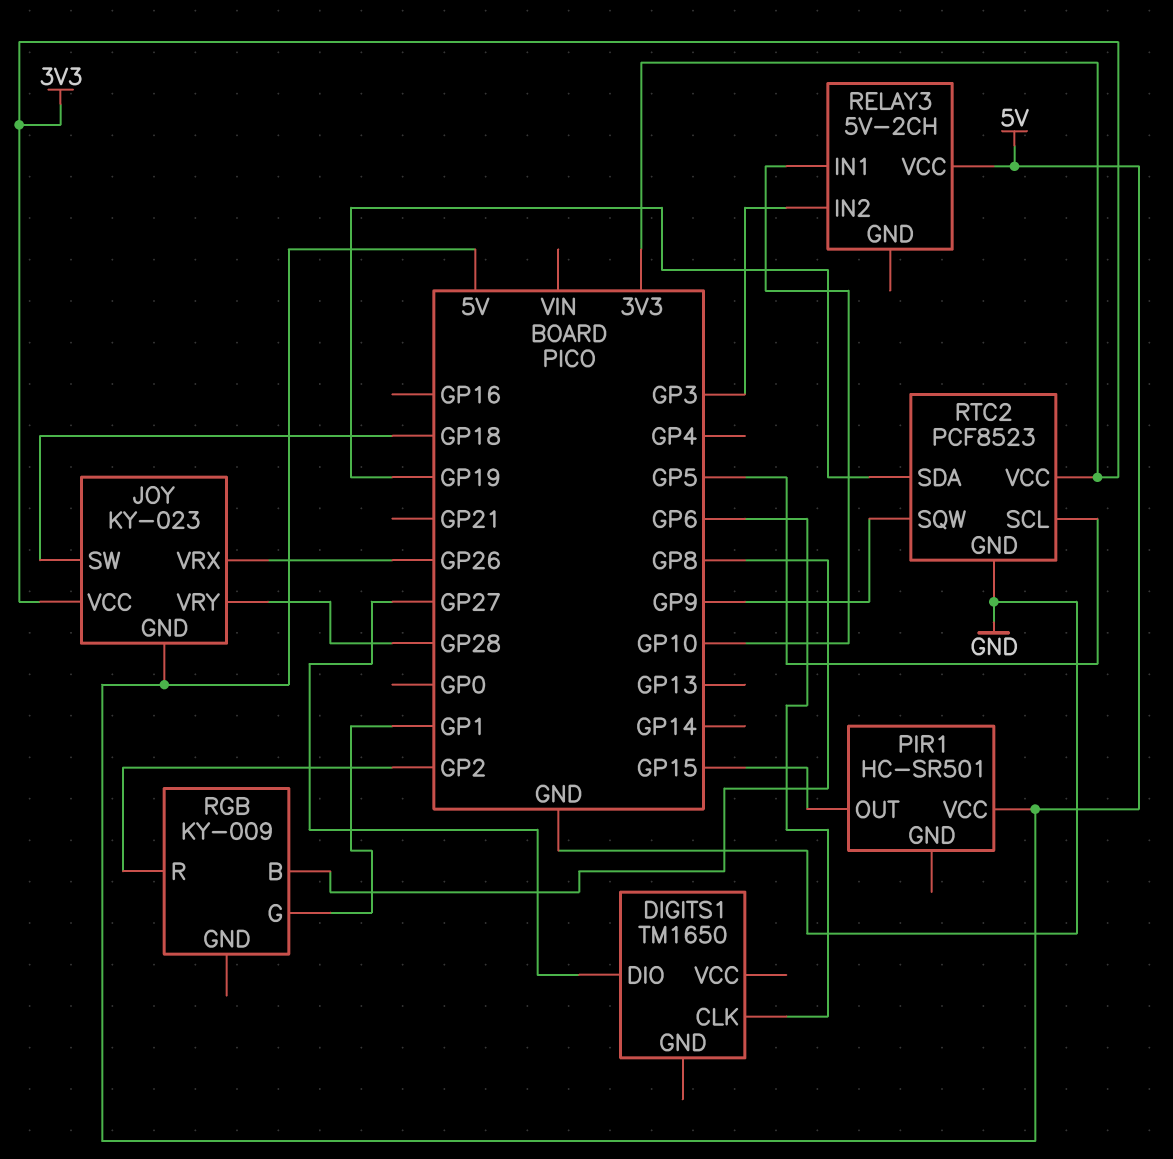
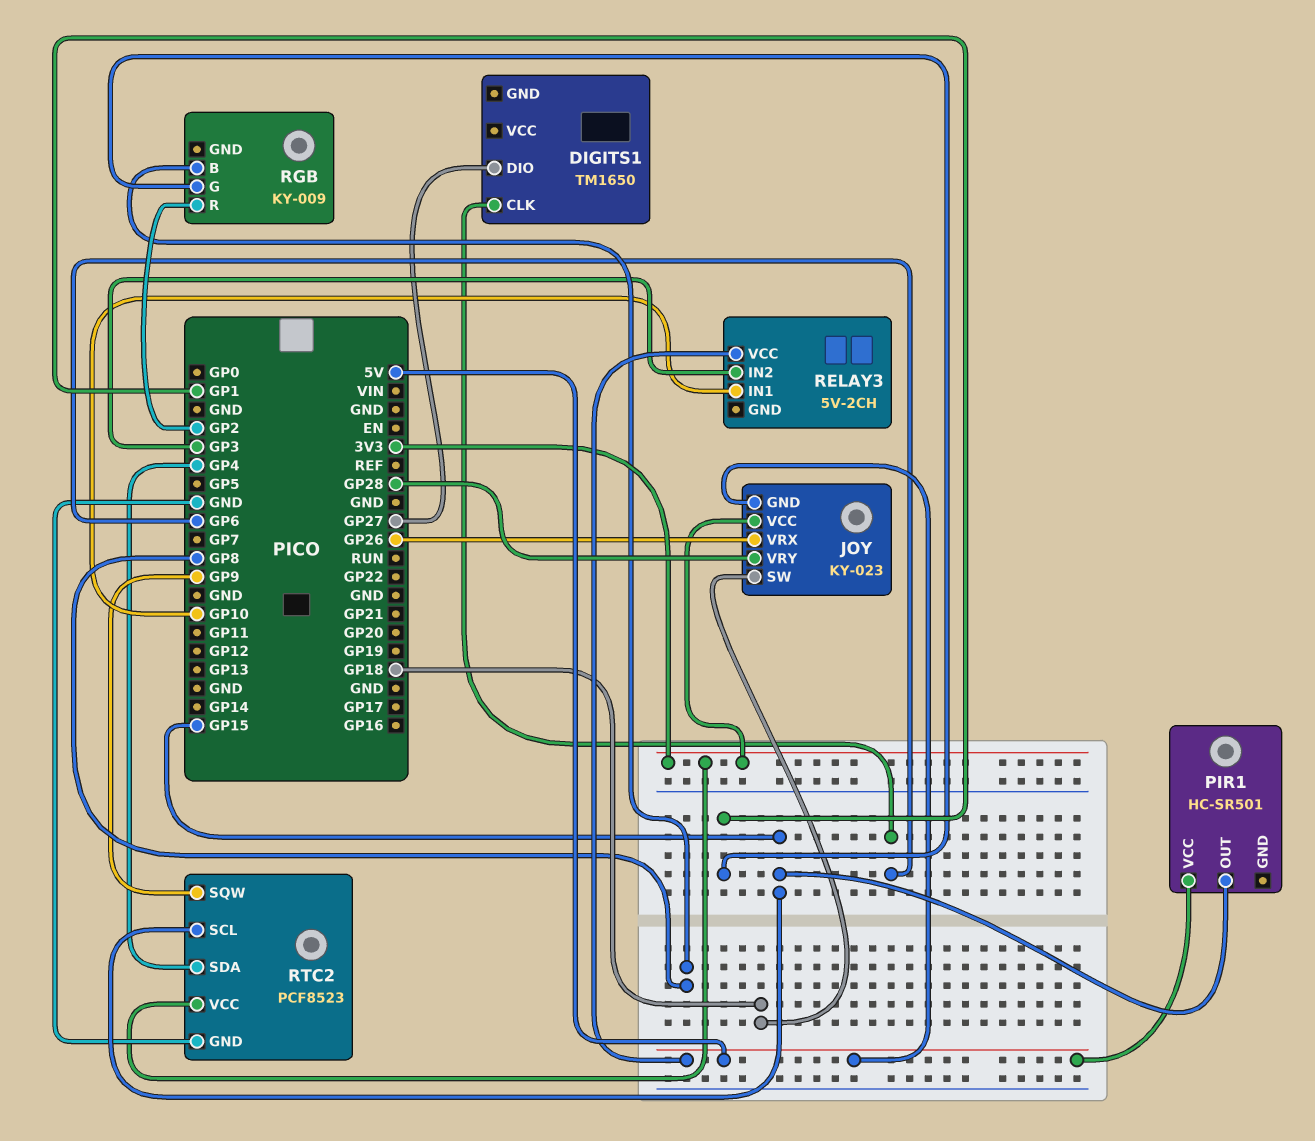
RTC2 pin SCL: GP5 -> GP15
RTC2 pin SDA: GP19 -> GP4

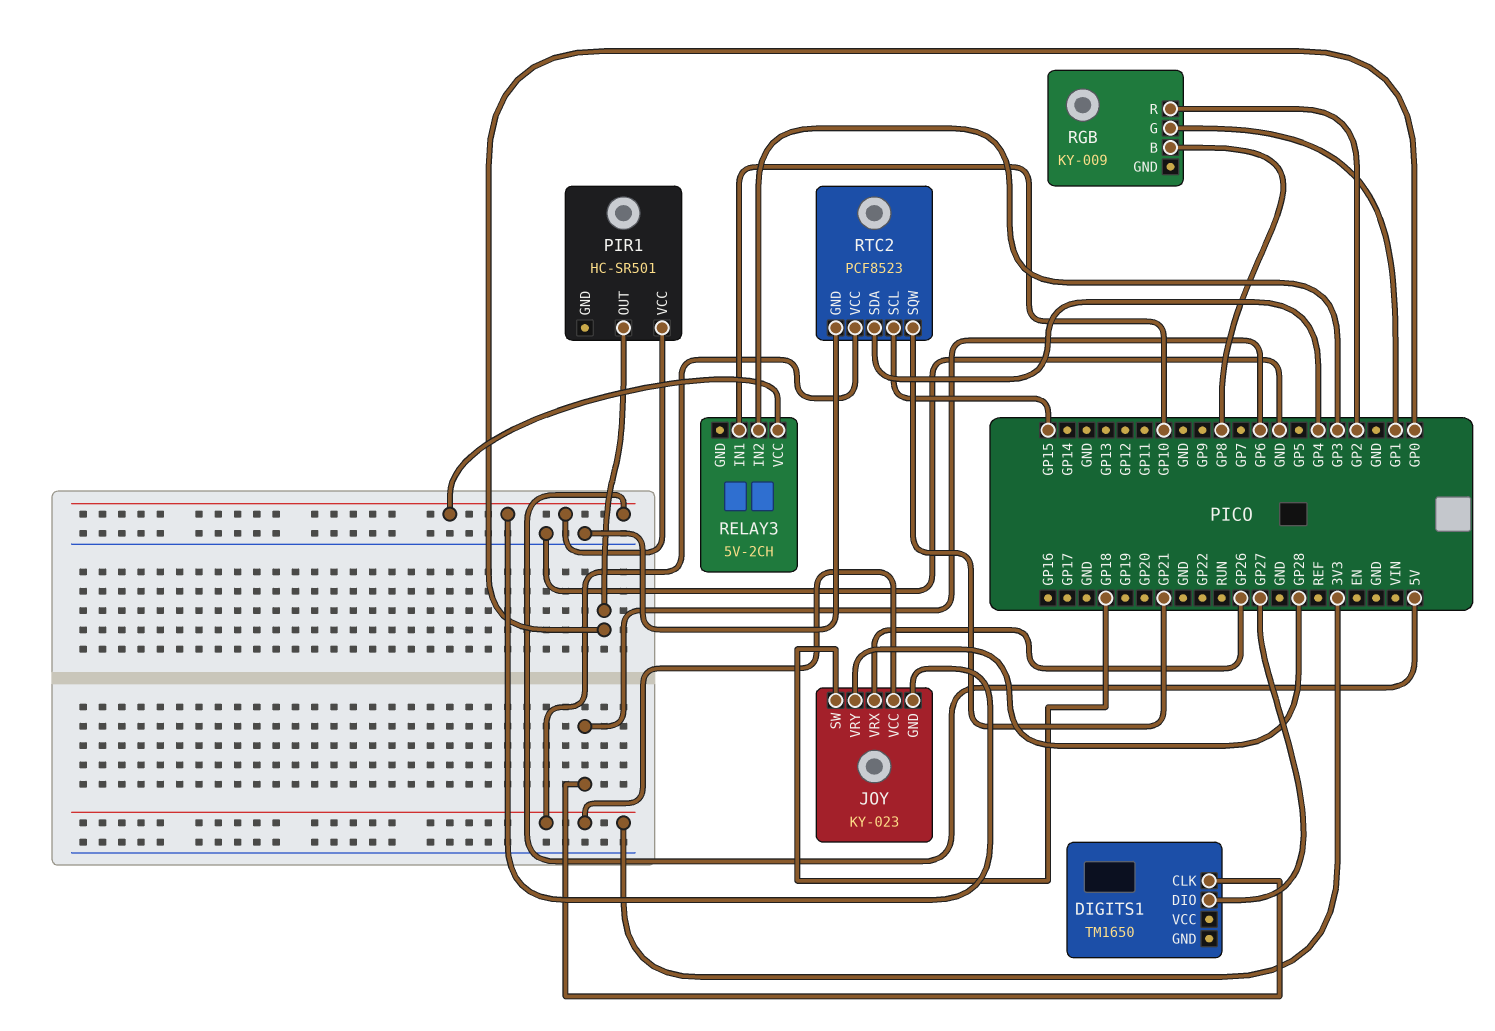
PIR1 pin OUT: GP15 -> GP0
RTC2 pin SQW: GP9 -> GP21

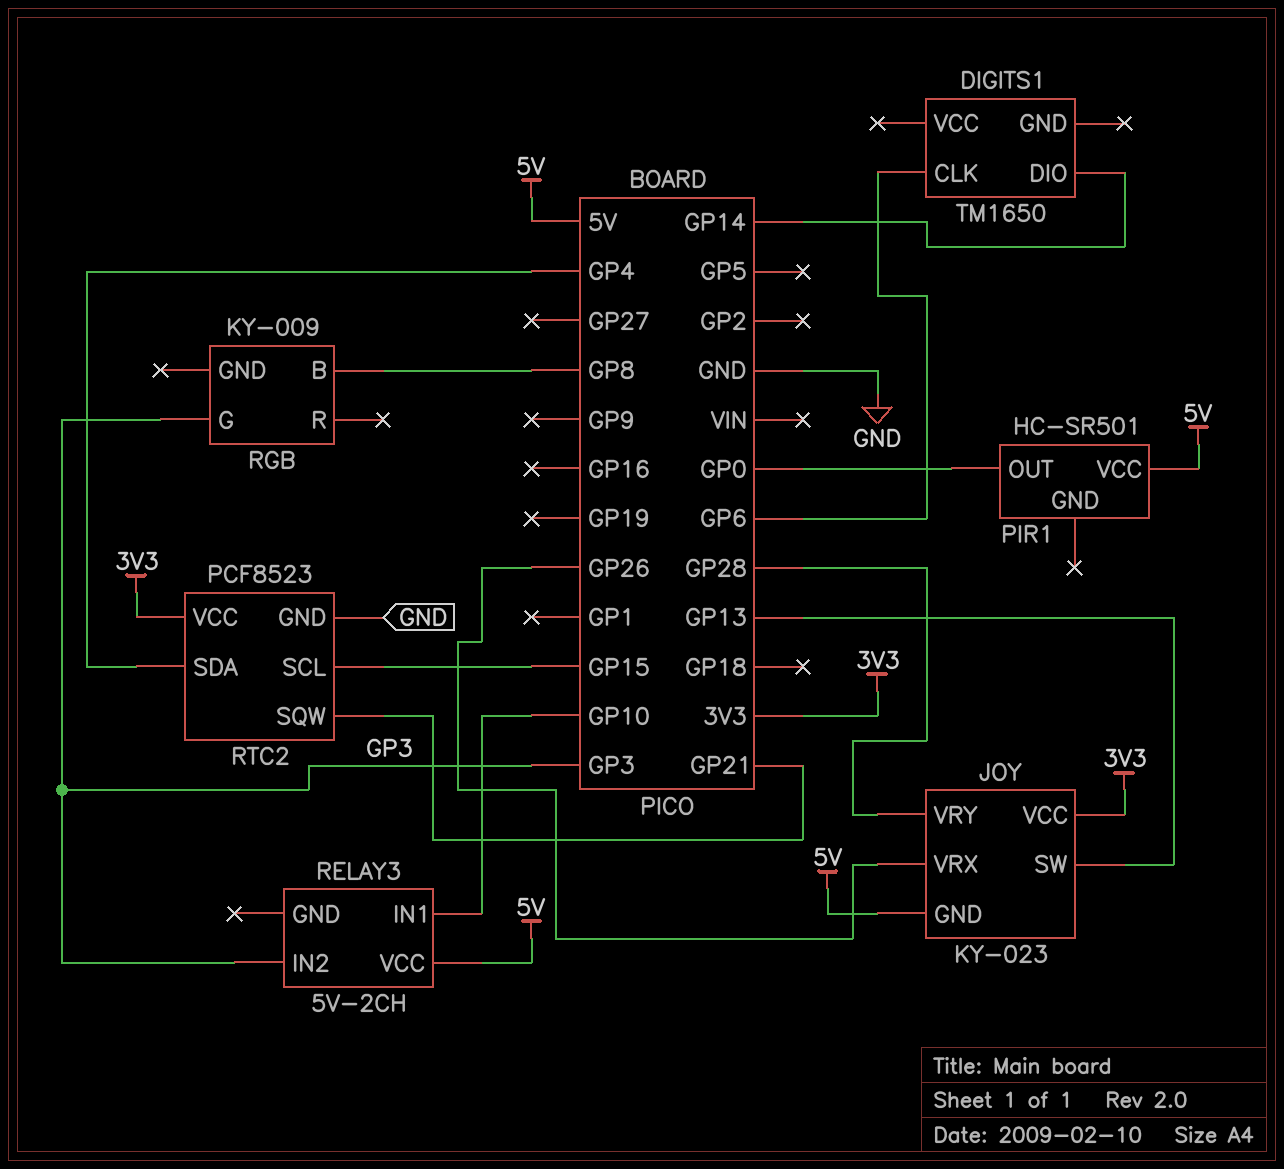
DIGITS1 pin DIO: GP27 -> GP14
JOY pin SW: GP18 -> GP13
RGB pin G: GP1 -> GP3
RGB pin R: GP2 -> none

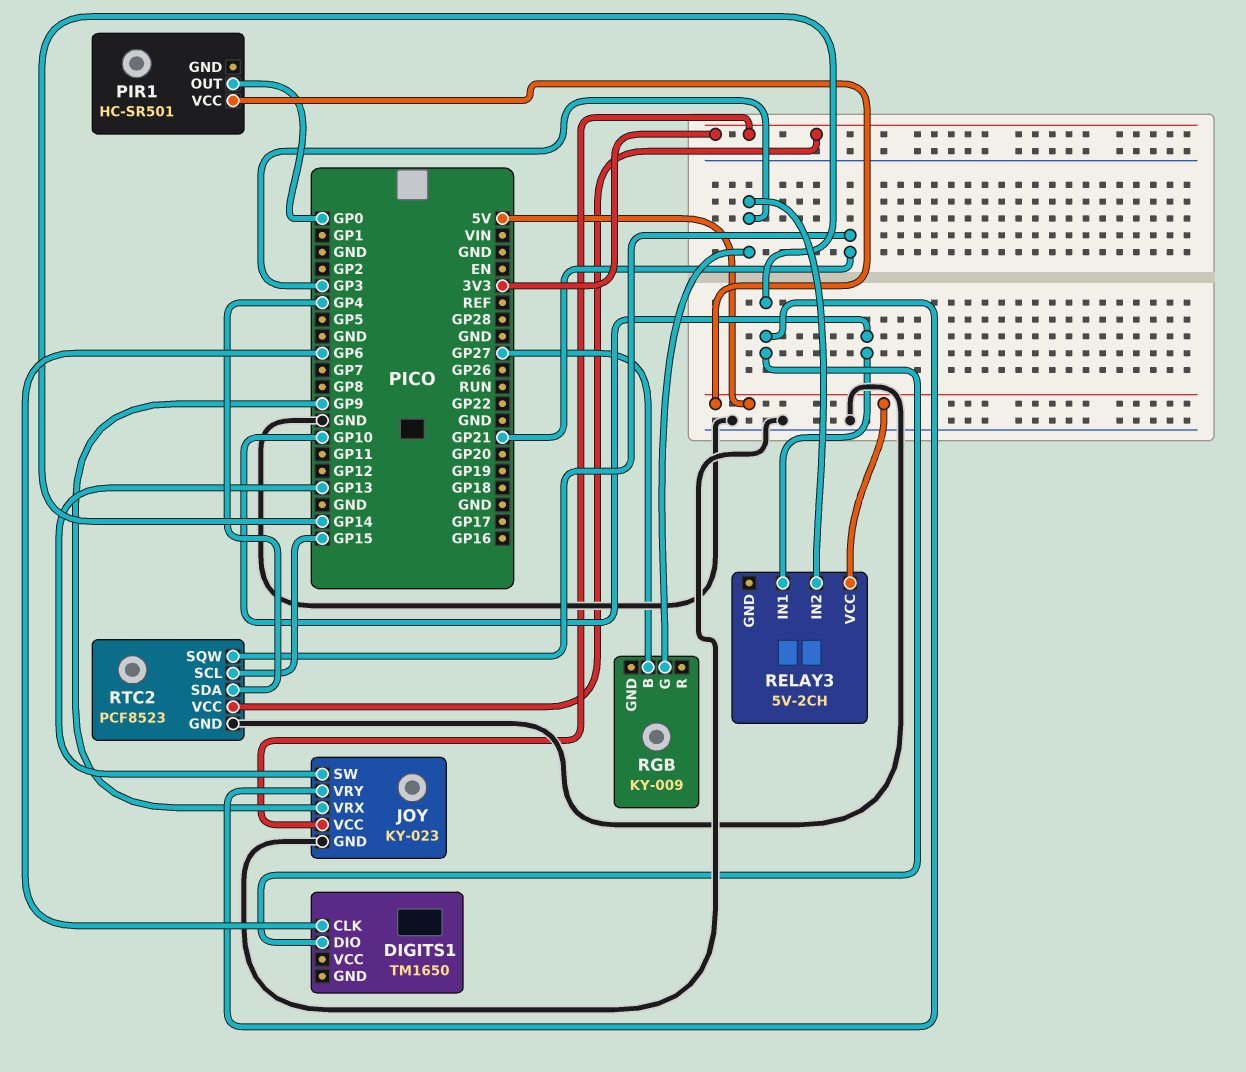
JOY pin GND: 5V -> GND
JOY pin VRX: GP26 -> GP9
JOY pin VRY: GP28 -> GP14
RGB pin B: GP8 -> GP27

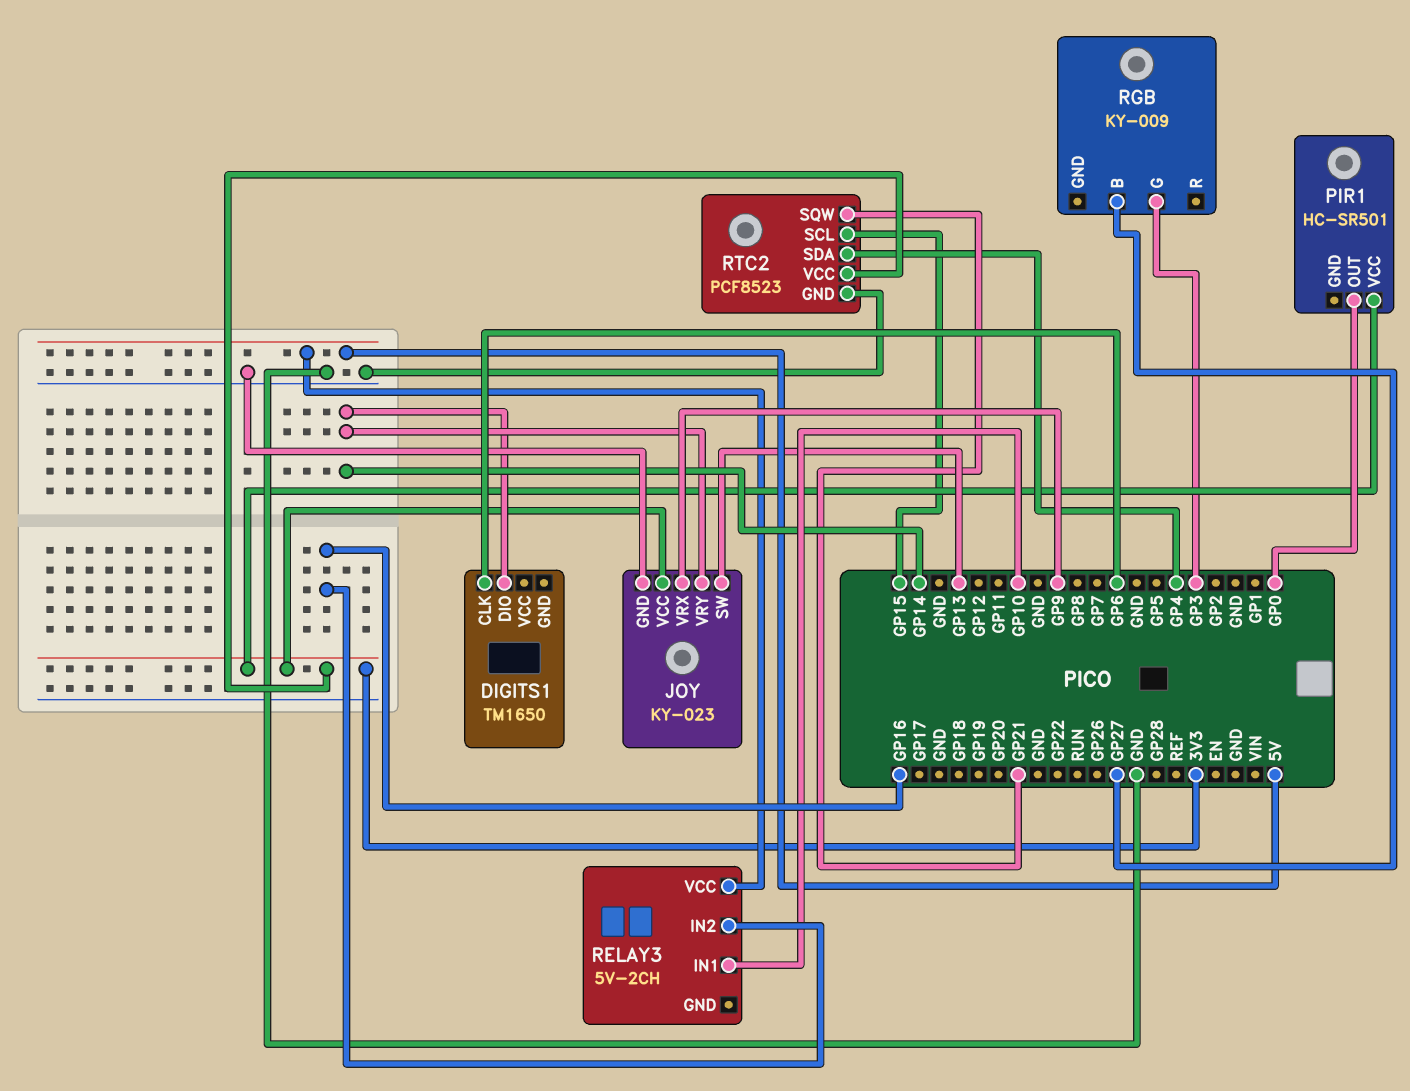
PIR1 pin VCC: 5V -> 3V3
RELAY3 pin IN2: GP3 -> GP16

